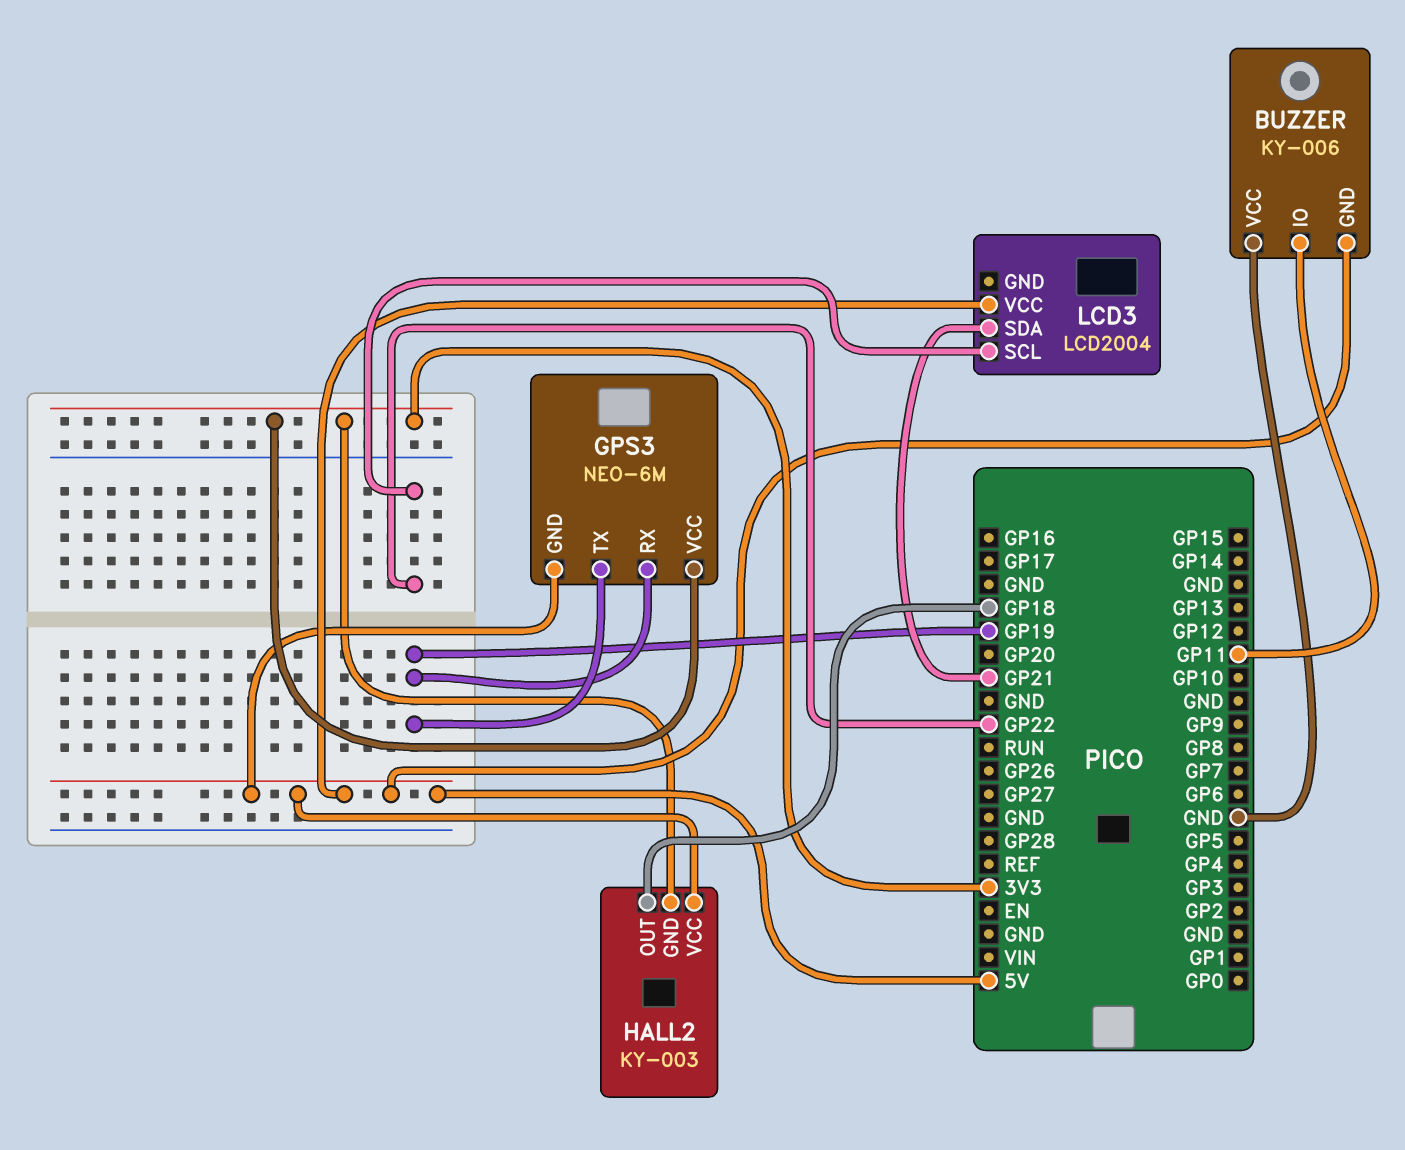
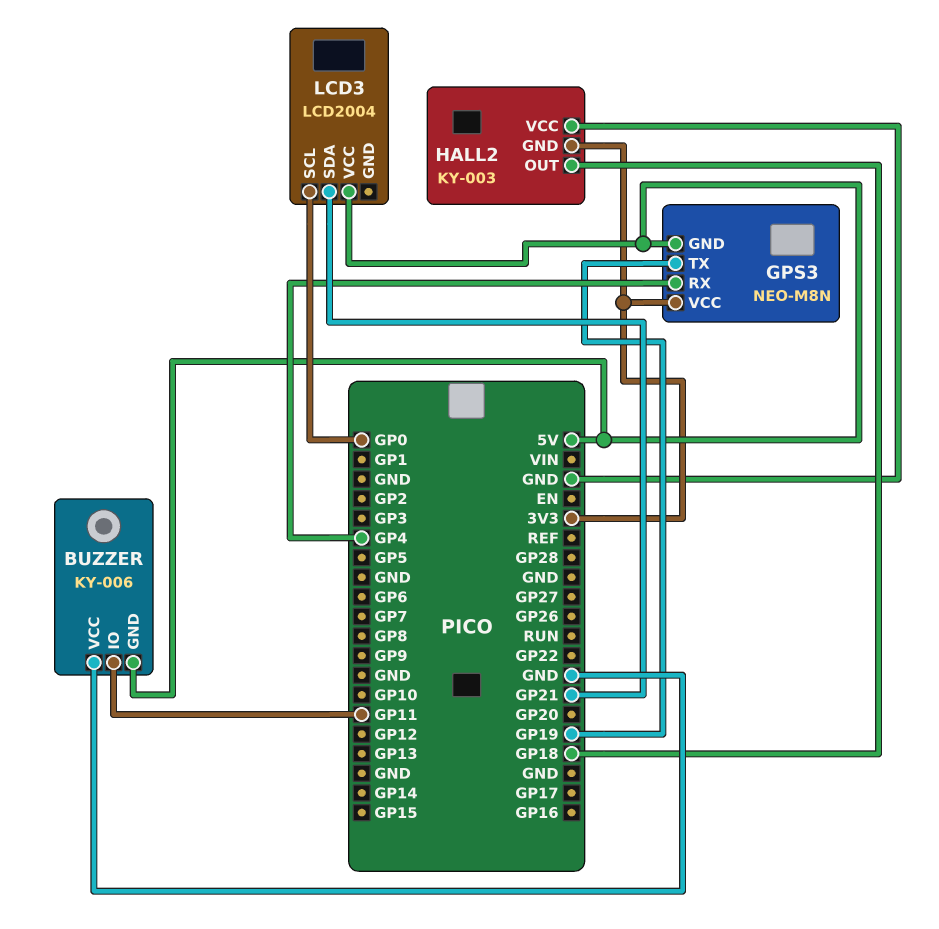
GPS3: NEO-6M -> NEO-M8N
GPS3 pin RX: GP19 -> GP4
HALL2 pin VCC: 5V -> GND
LCD3 pin SCL: GP22 -> GP0

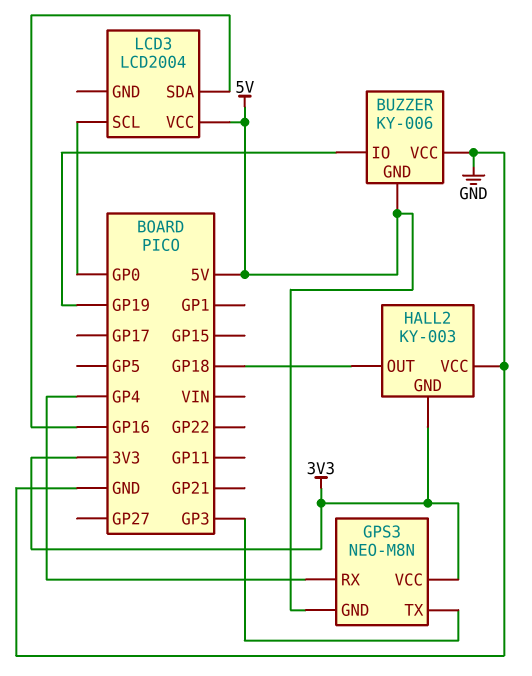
BUZZER pin IO: GP11 -> GP19
GPS3 pin TX: GP19 -> GP3
LCD3 pin SDA: GP21 -> GP16

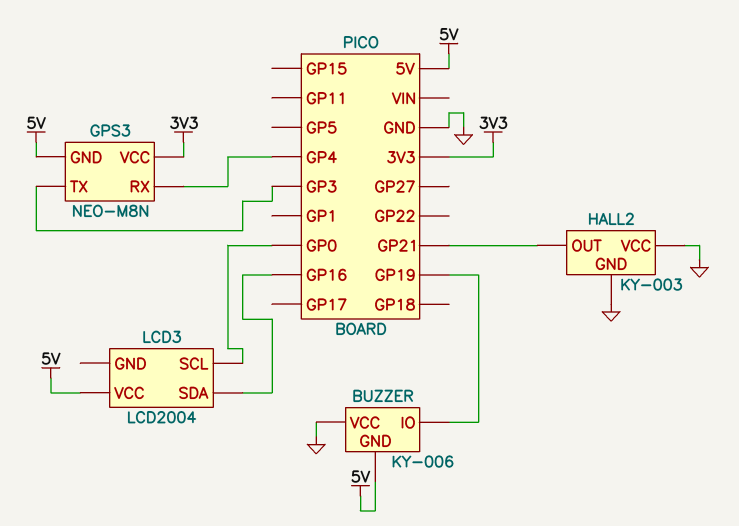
HALL2 pin GND: 3V3 -> GND
HALL2 pin OUT: GP18 -> GP21

